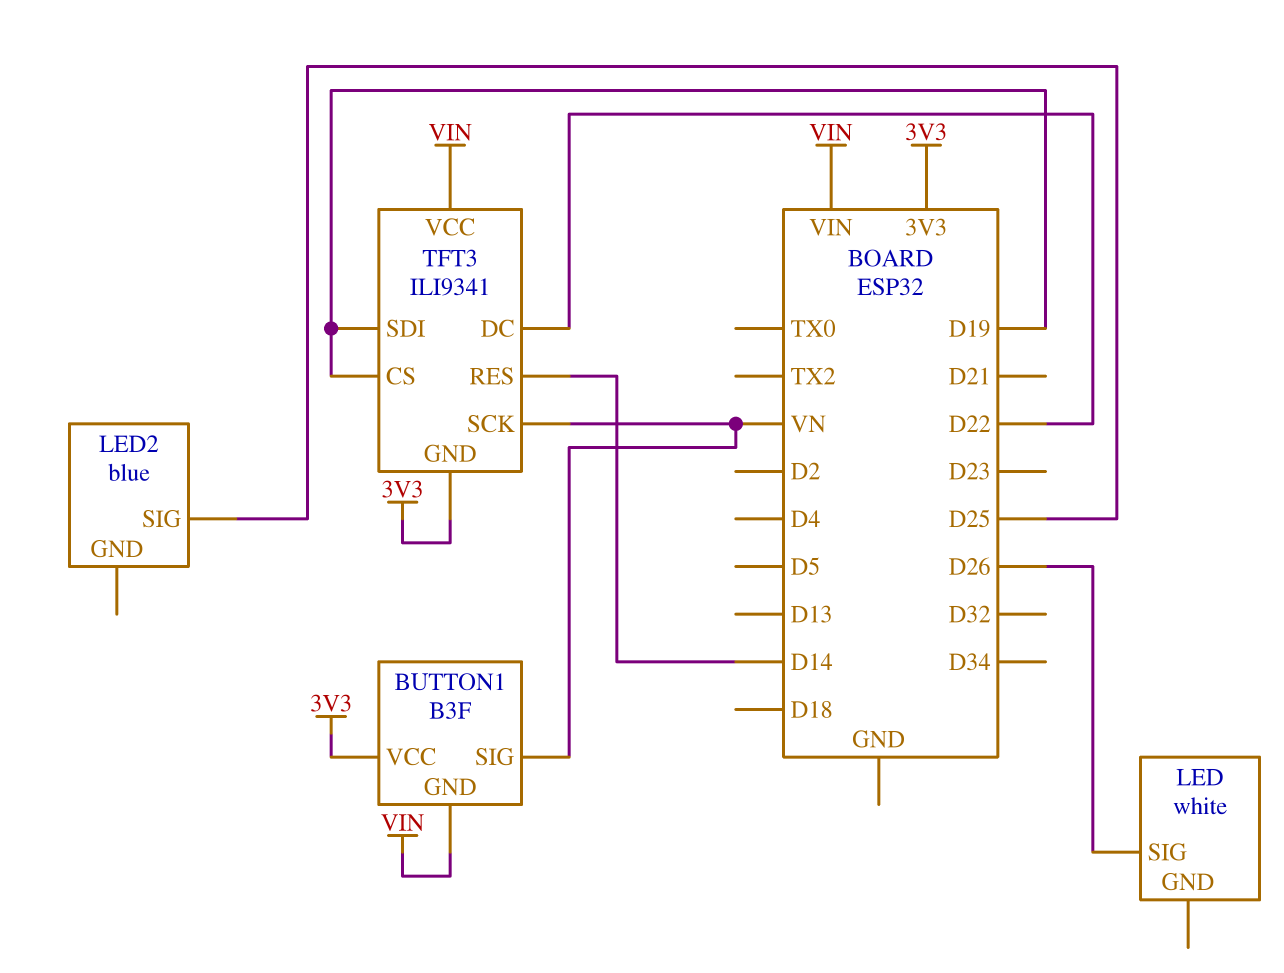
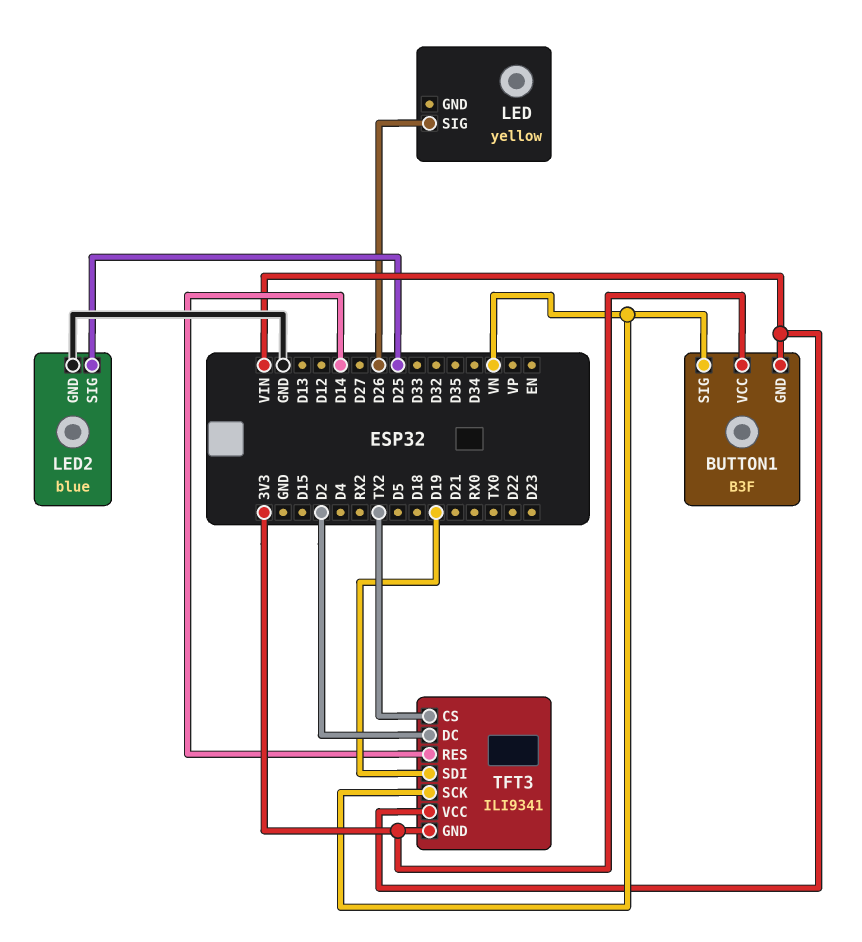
LED: white -> yellow
LED2 pin GND: none -> GND
TFT3 pin CS: D19 -> TX2
TFT3 pin DC: D22 -> D2

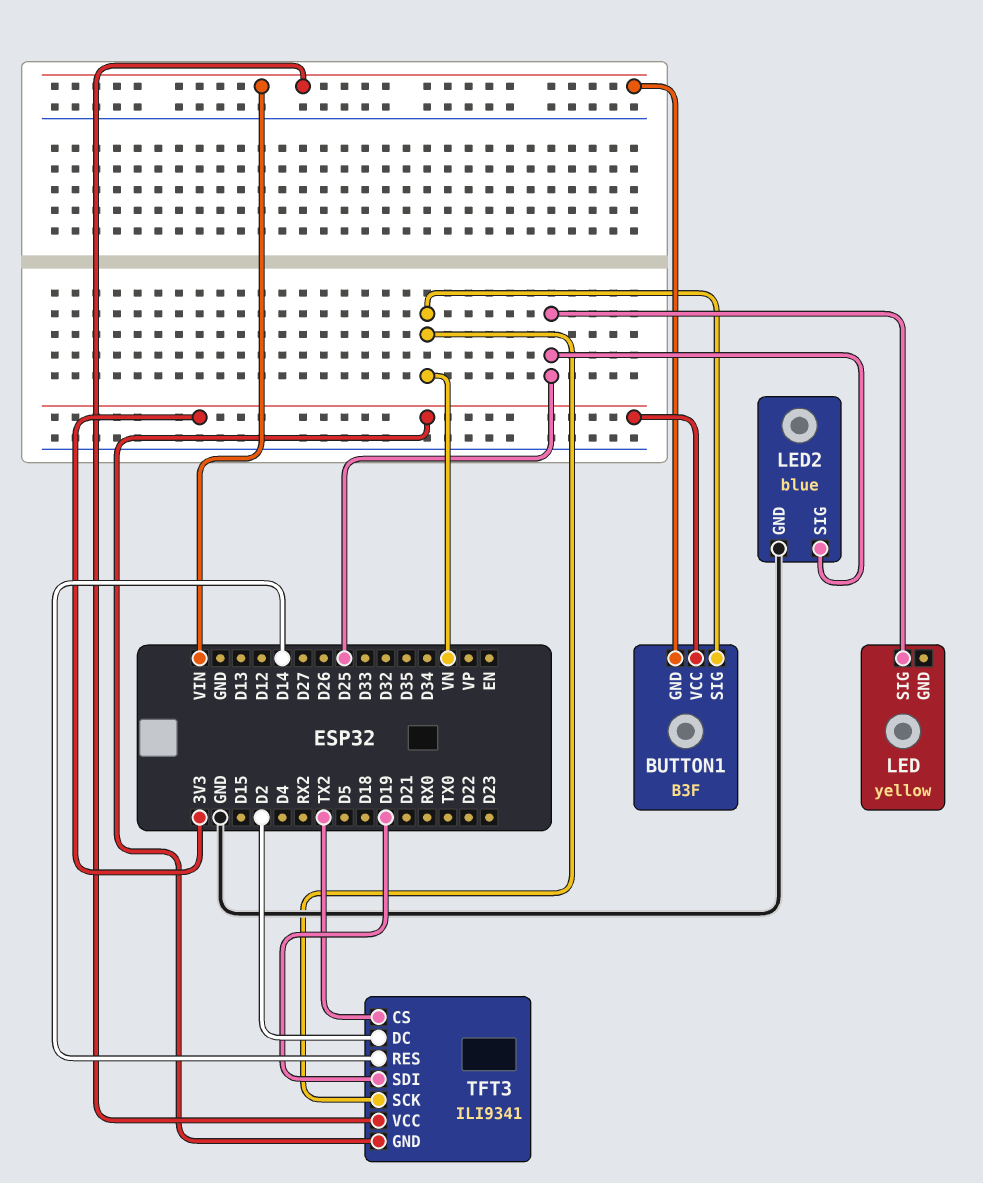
LED pin SIG: D26 -> D25

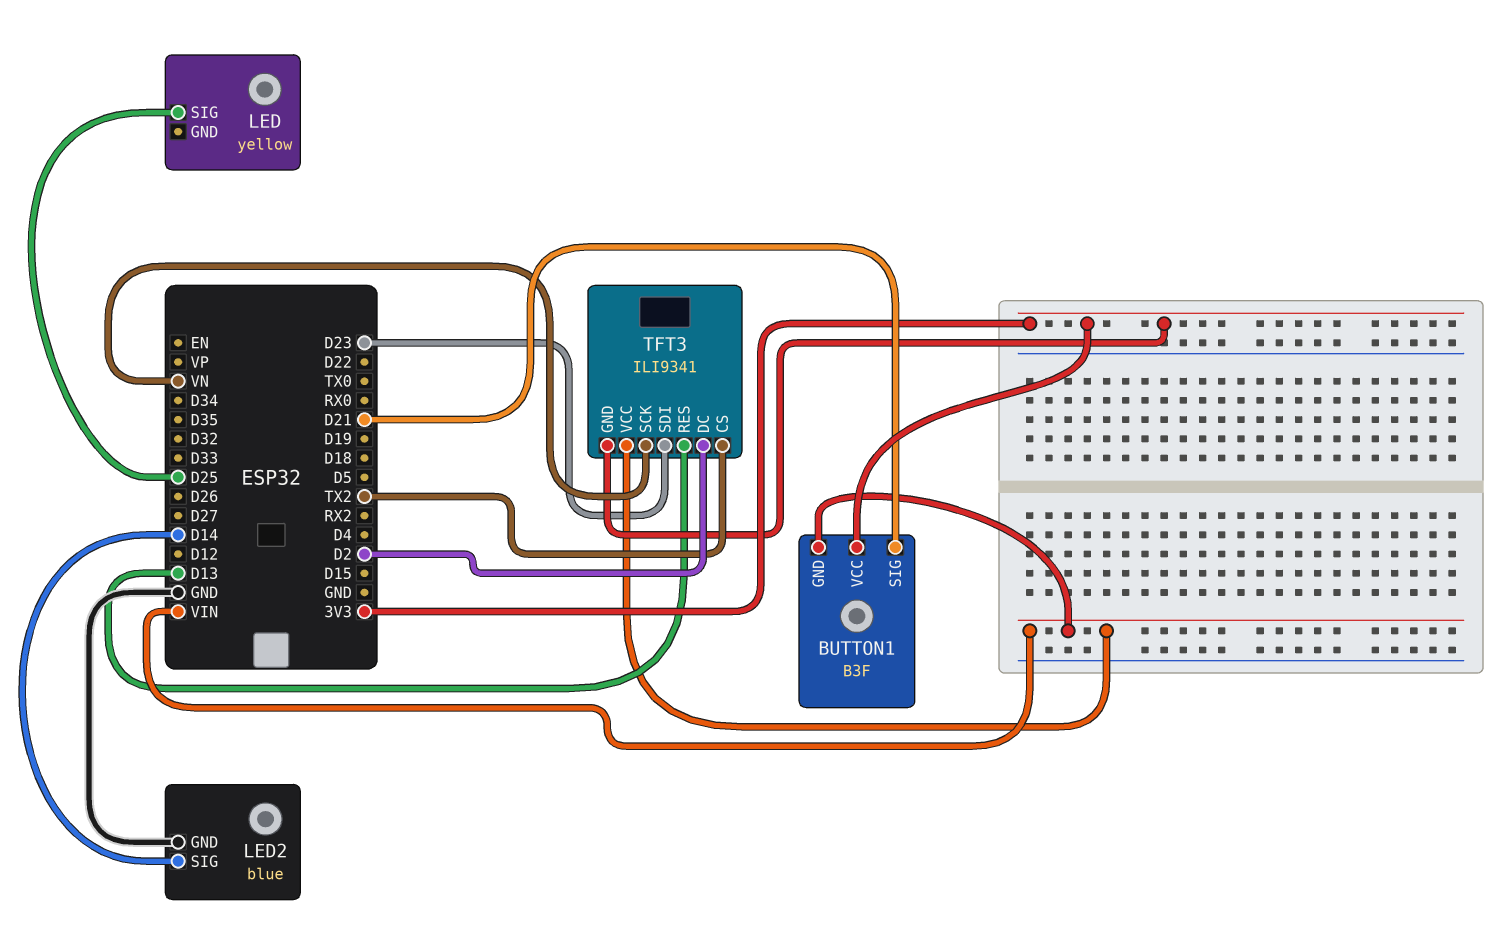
BUTTON1 pin SIG: VN -> D21
LED2 pin SIG: D25 -> D14
TFT3 pin RES: D14 -> D13
TFT3 pin SDI: D19 -> D23

